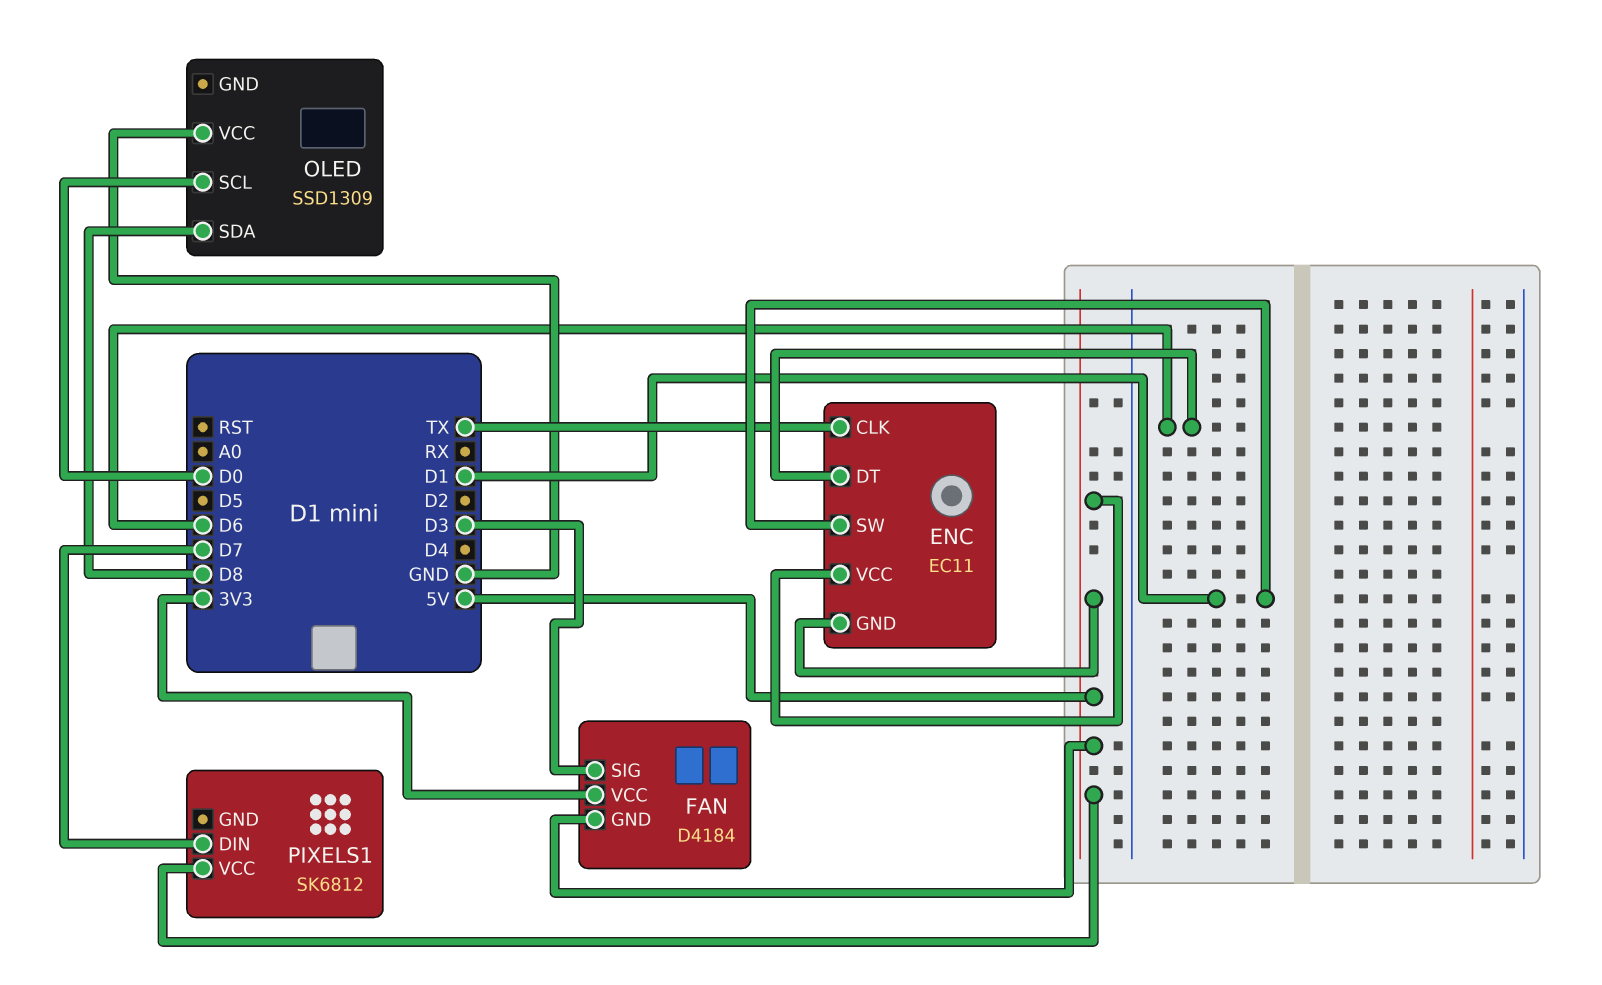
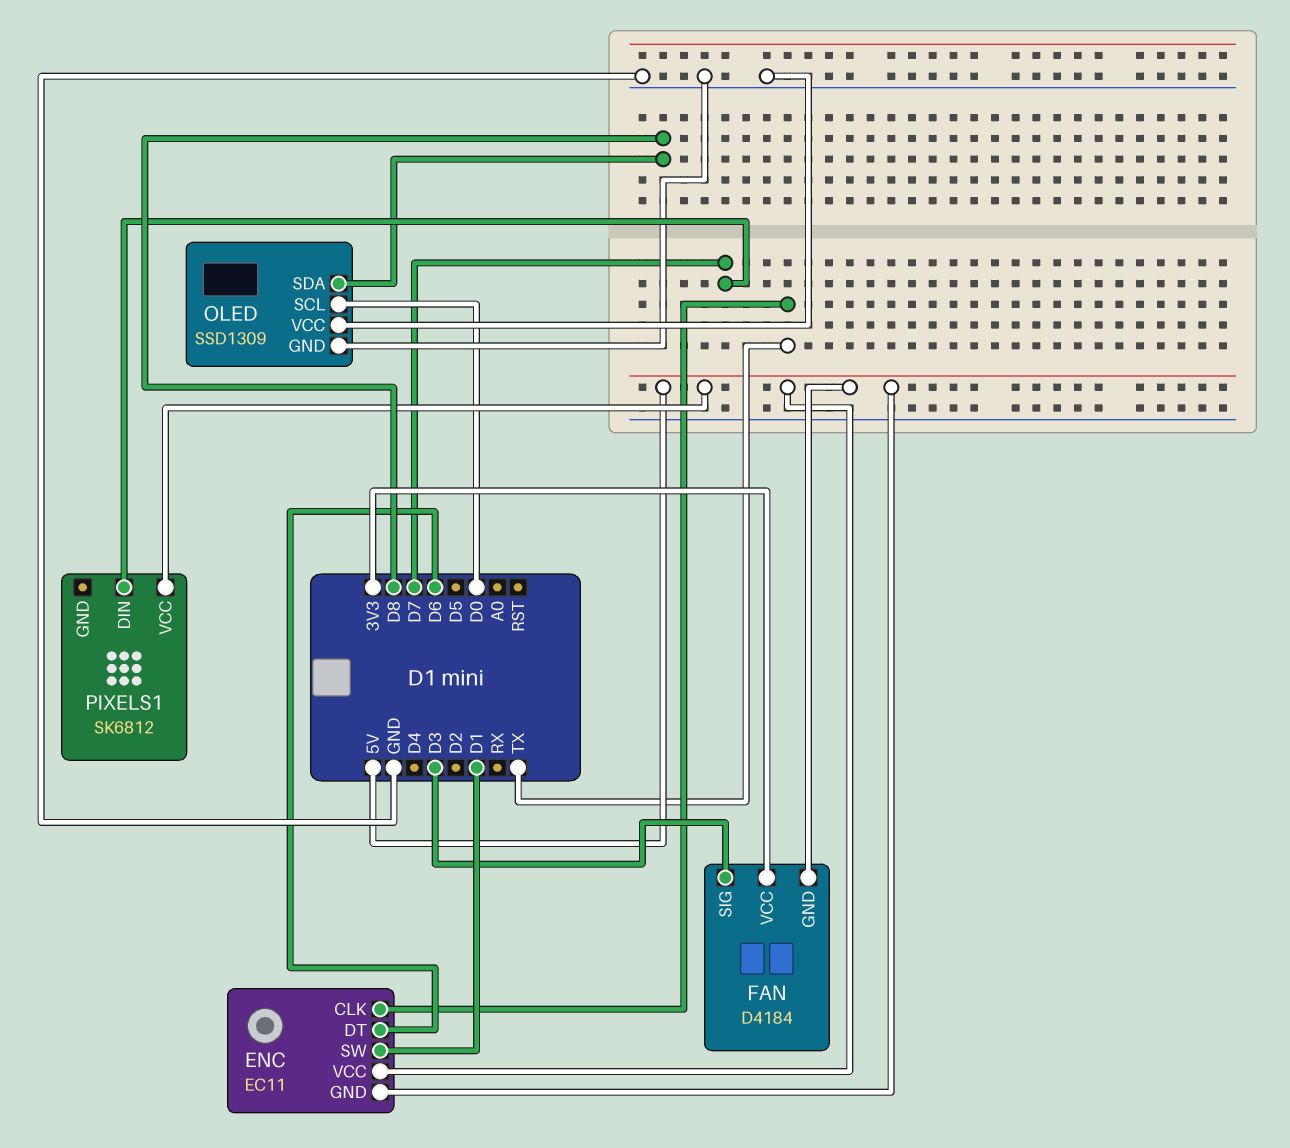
OLED pin GND: none -> GND

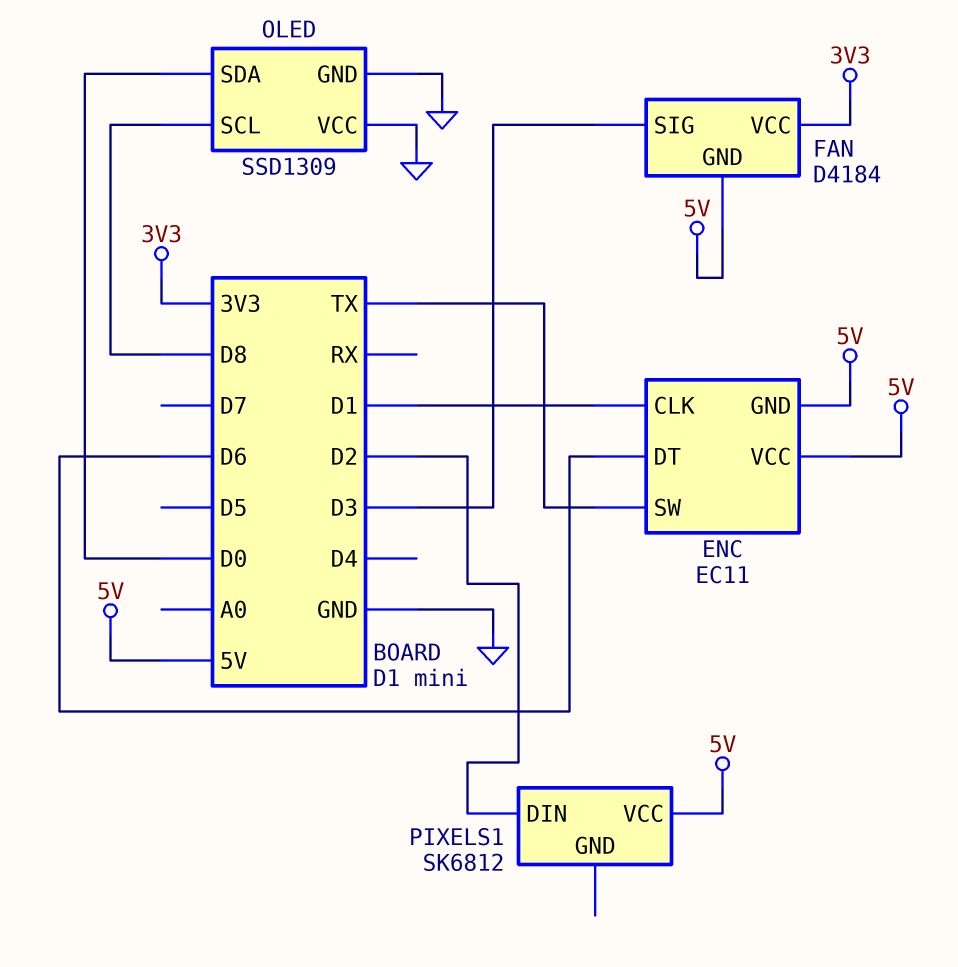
ENC pin CLK: TX -> D1
ENC pin SW: D1 -> TX
OLED pin SCL: D0 -> D8
OLED pin SDA: D8 -> D0
PIXELS1 pin DIN: D7 -> D2

